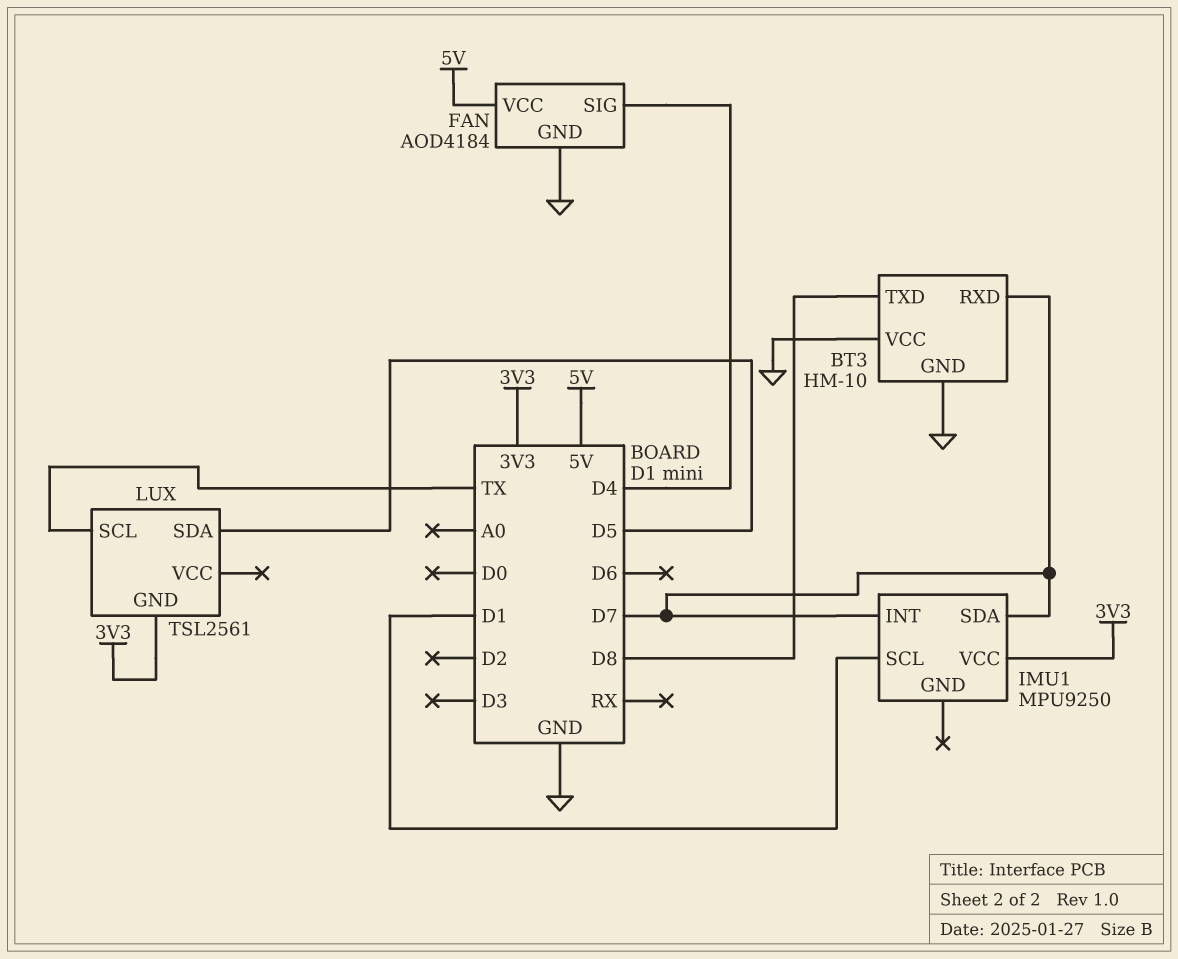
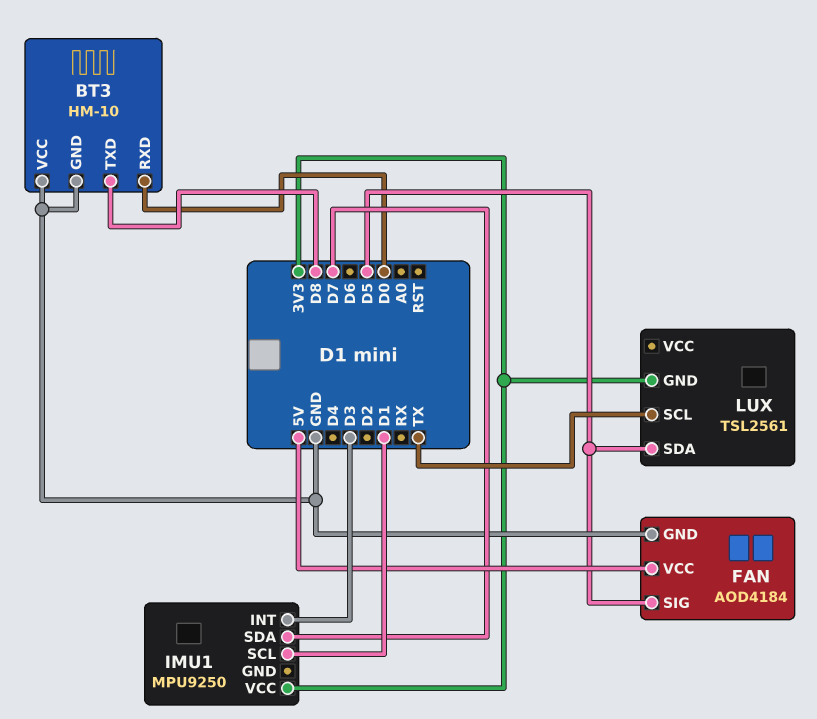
BT3 pin RXD: D7 -> D0
FAN pin SIG: D4 -> D5
IMU1 pin INT: D7 -> D3

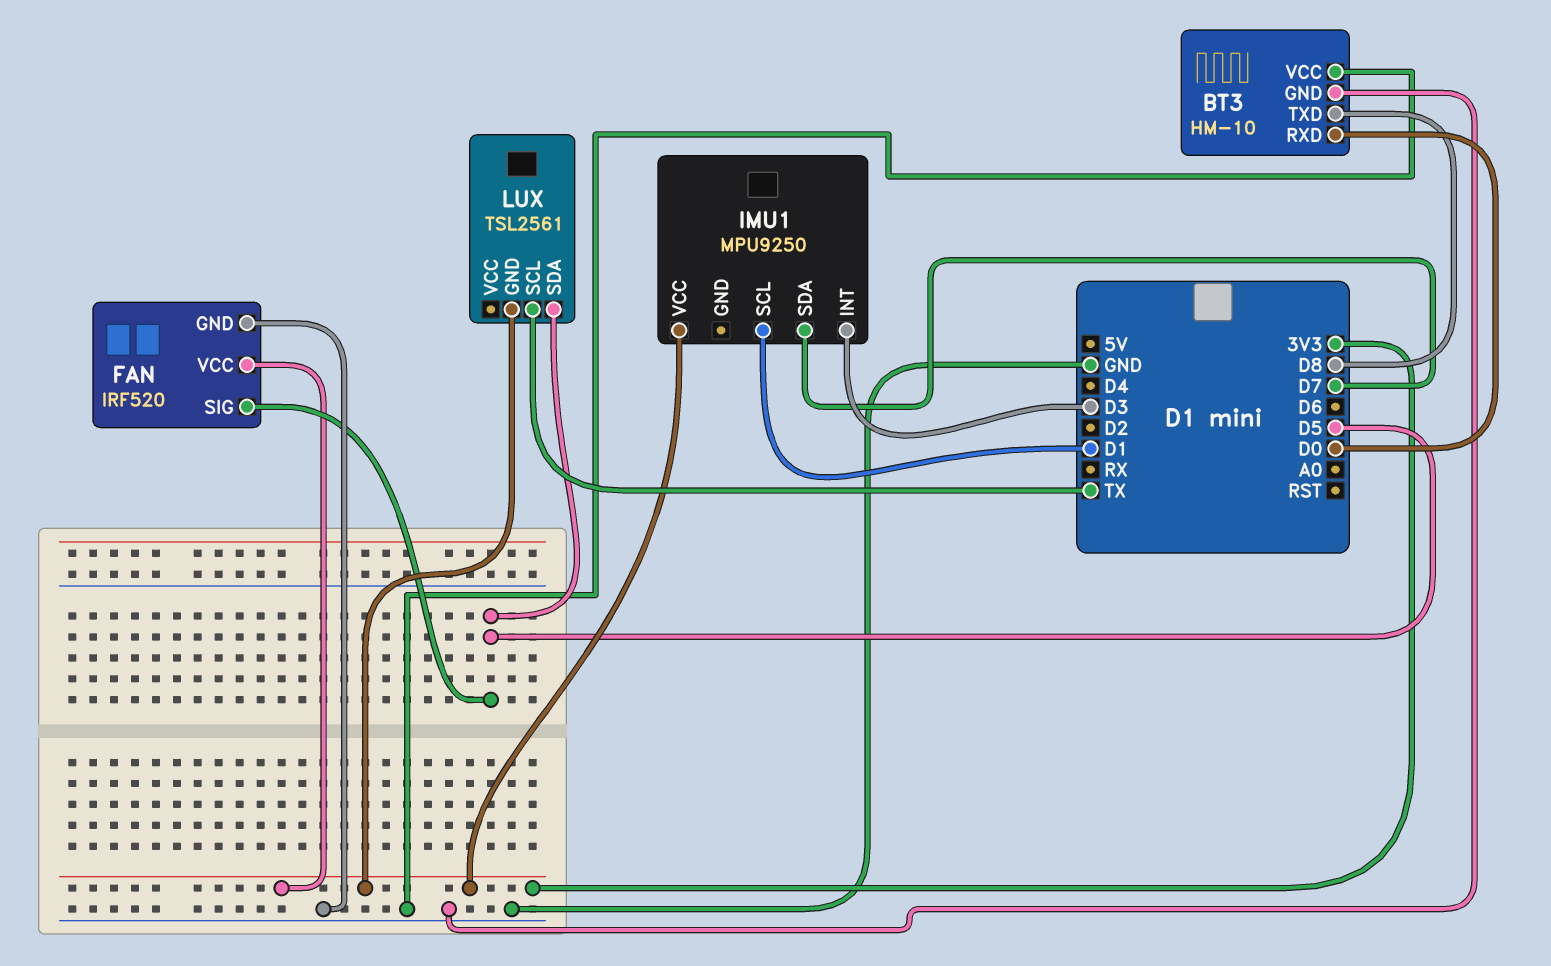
FAN: AOD4184 -> IRF520
FAN pin VCC: 5V -> 3V3

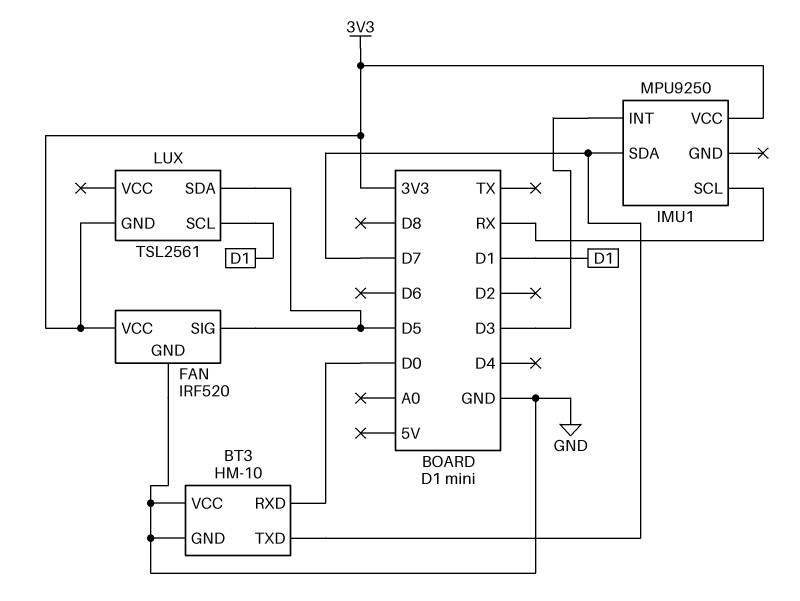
BT3 pin TXD: D8 -> D7
IMU1 pin SCL: D1 -> RX
LUX pin SCL: TX -> D1

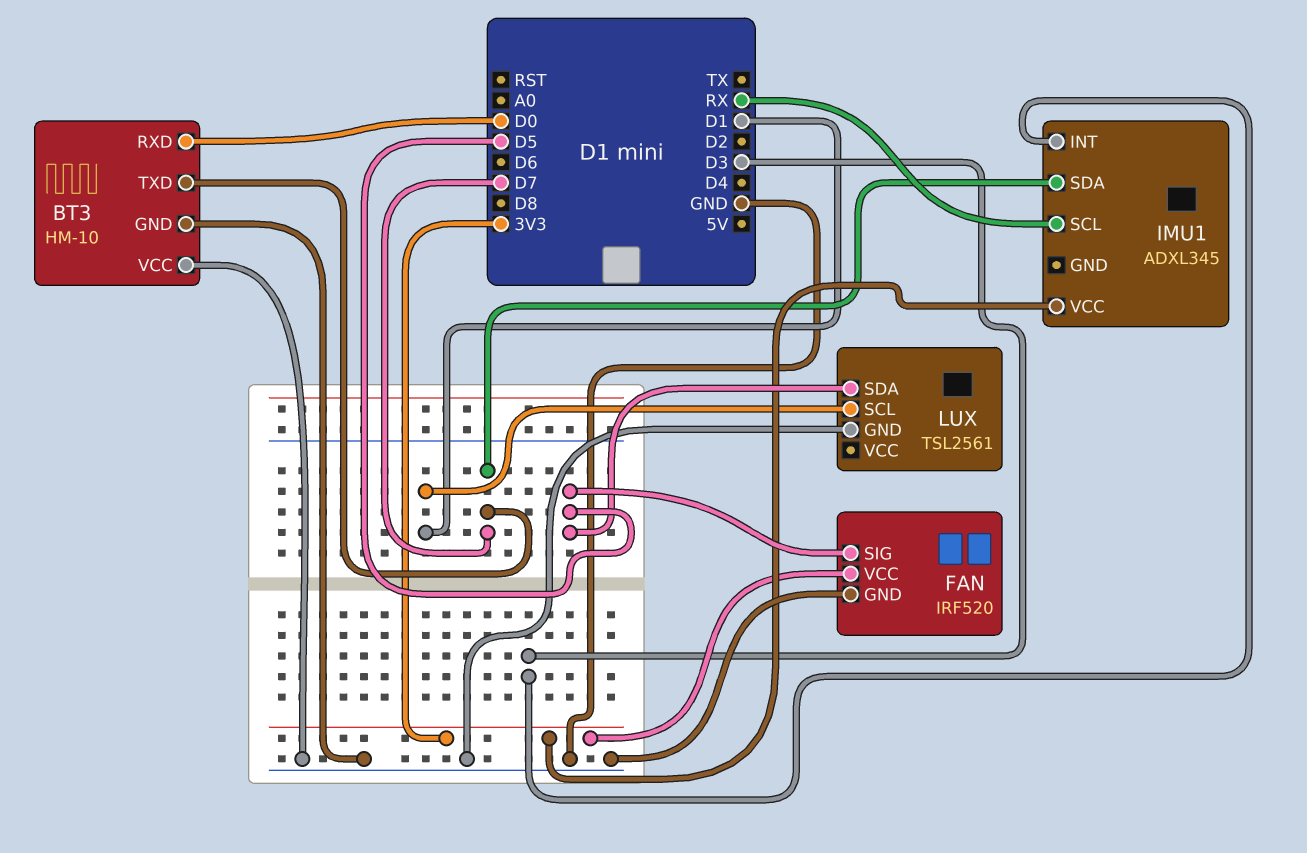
IMU1: MPU9250 -> ADXL345
LUX pin GND: 3V3 -> GND

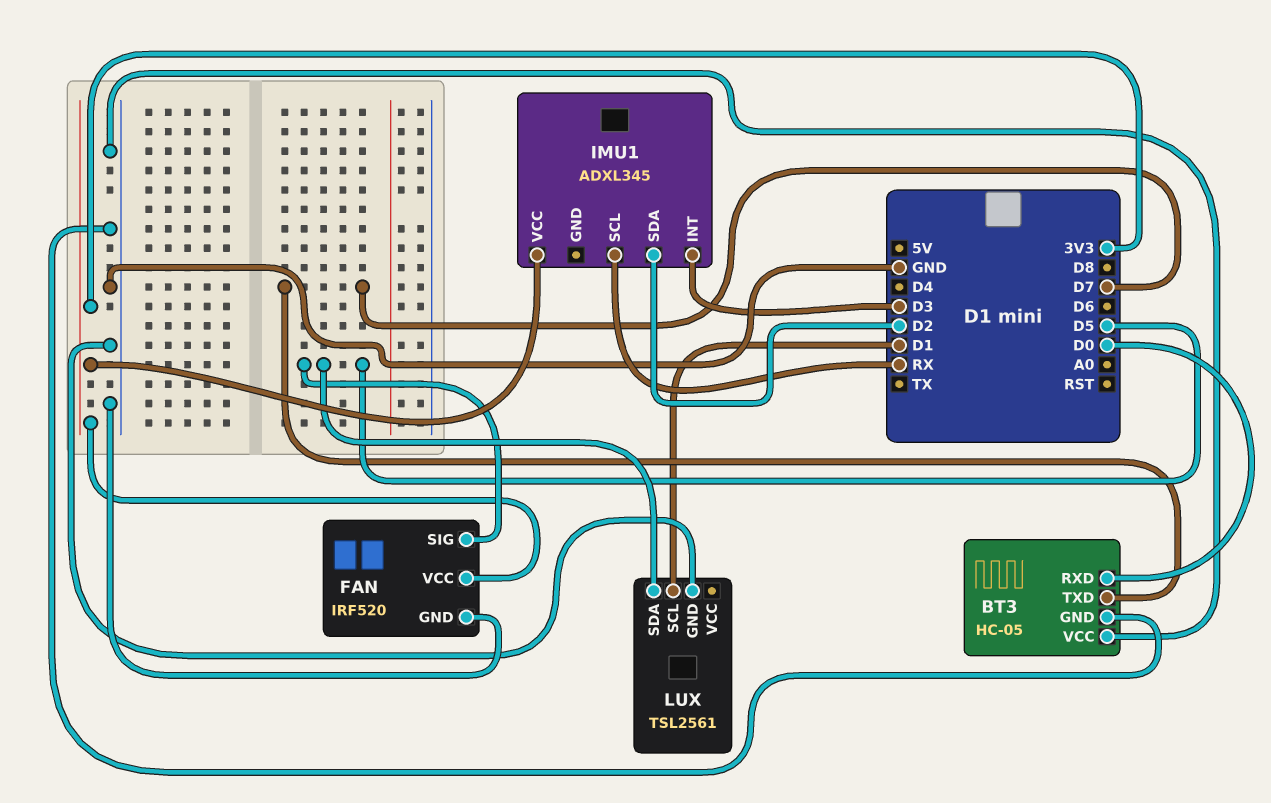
BT3: HM-10 -> HC-05
IMU1 pin SDA: D7 -> D2

